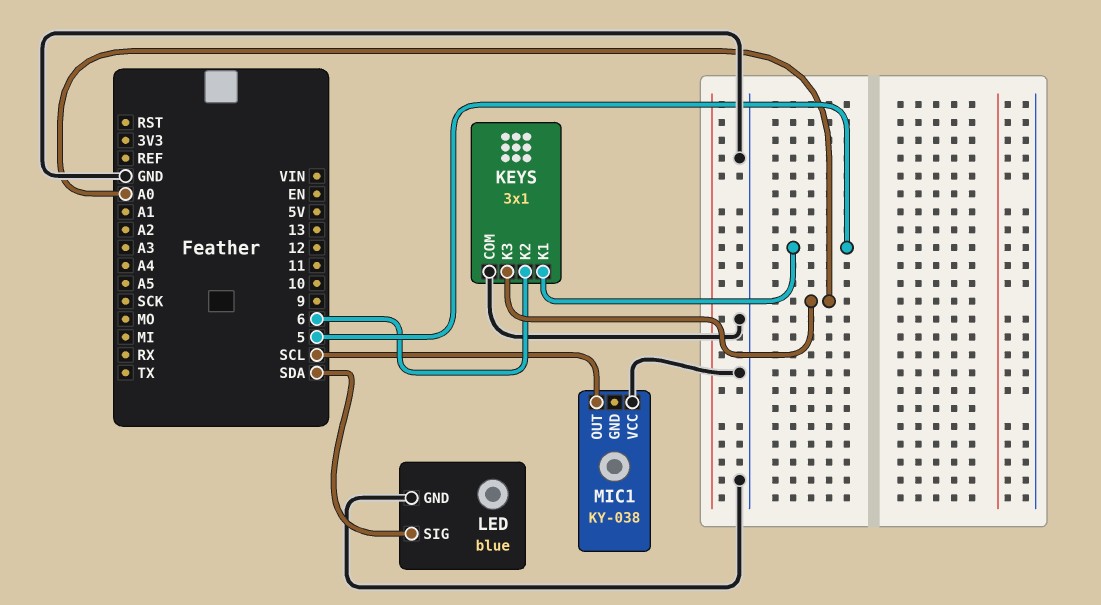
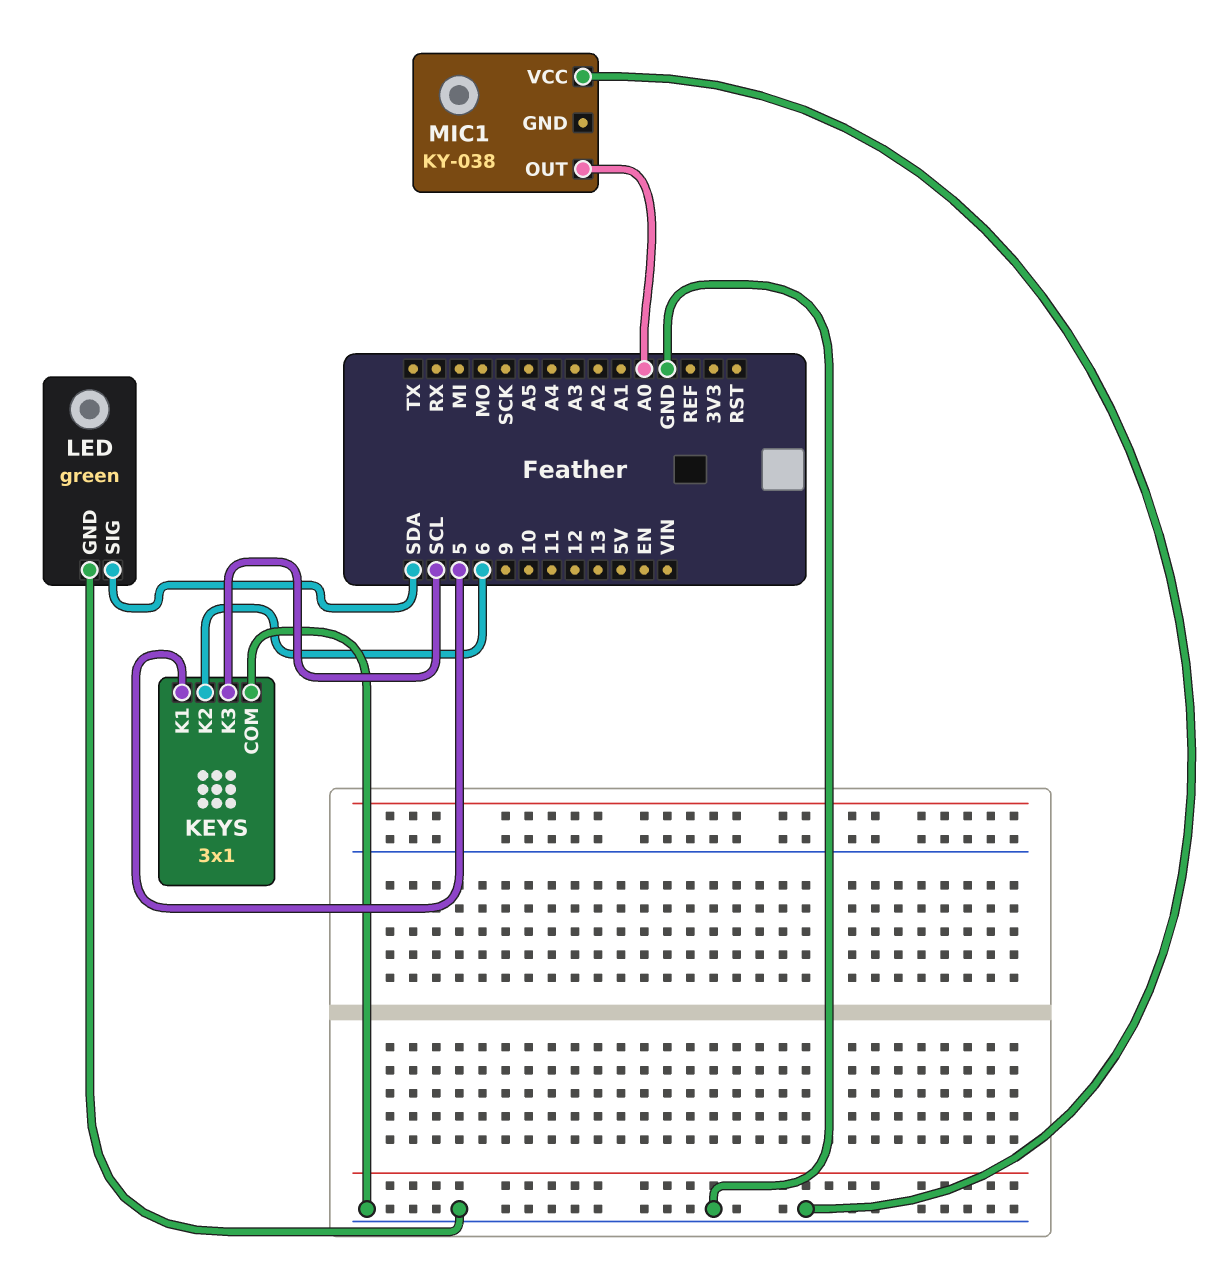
KEYS pin K3: A0 -> SCL
LED: blue -> green
MIC1 pin OUT: SCL -> A0

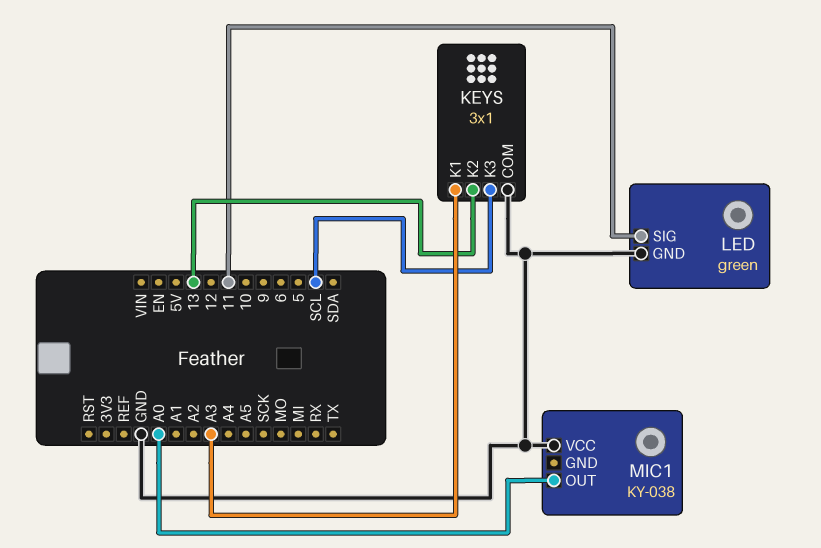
KEYS pin K1: 5 -> A3
KEYS pin K2: 6 -> 13
LED pin SIG: SDA -> 11

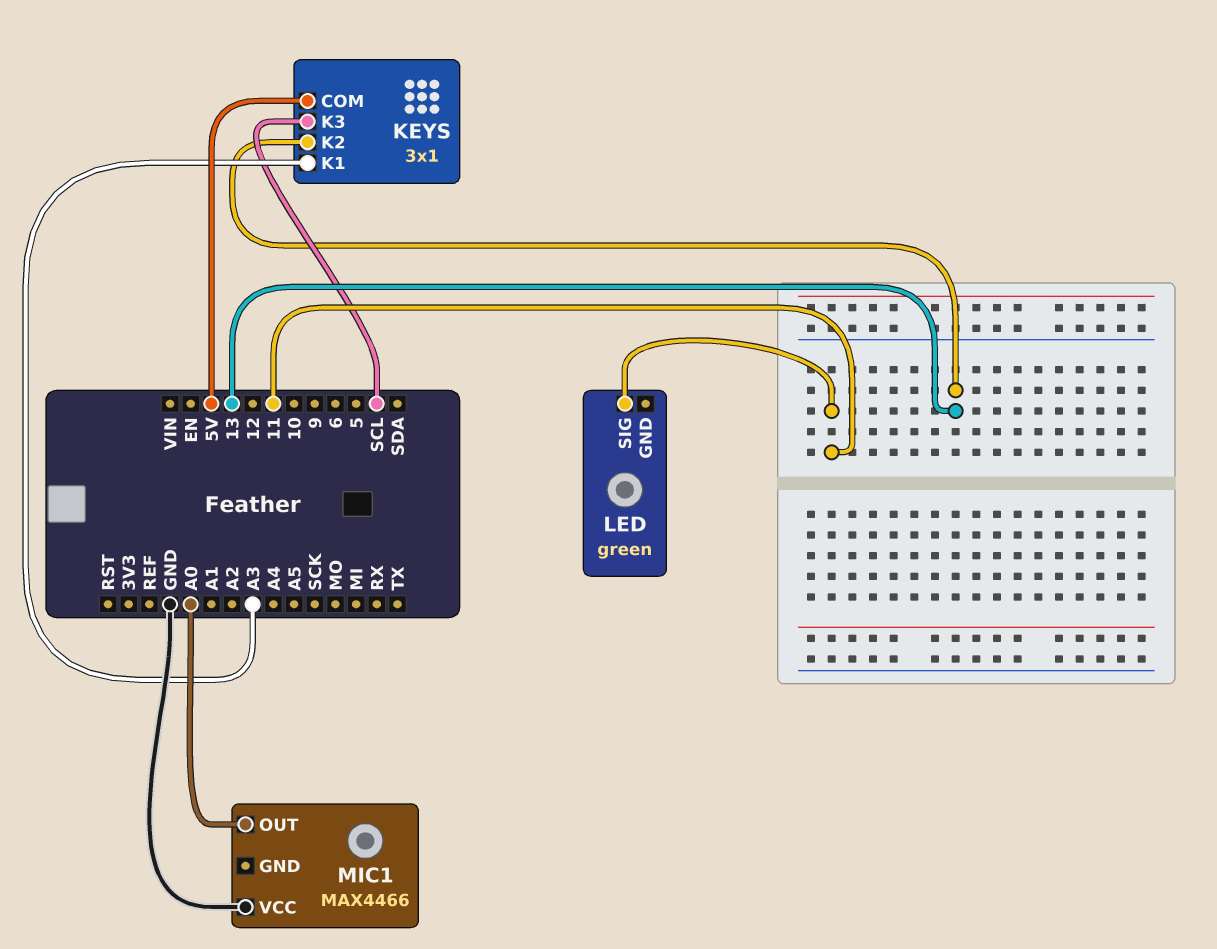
KEYS pin COM: GND -> 5V
LED pin GND: GND -> none
MIC1: KY-038 -> MAX4466

